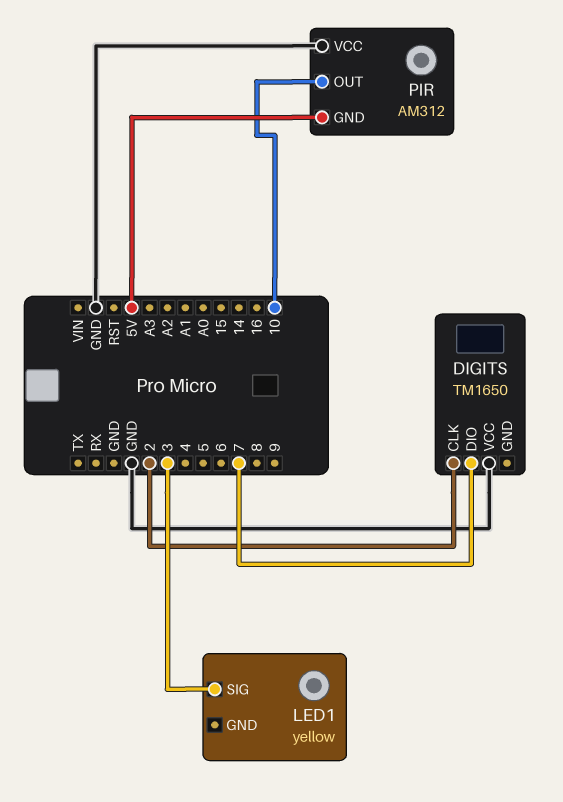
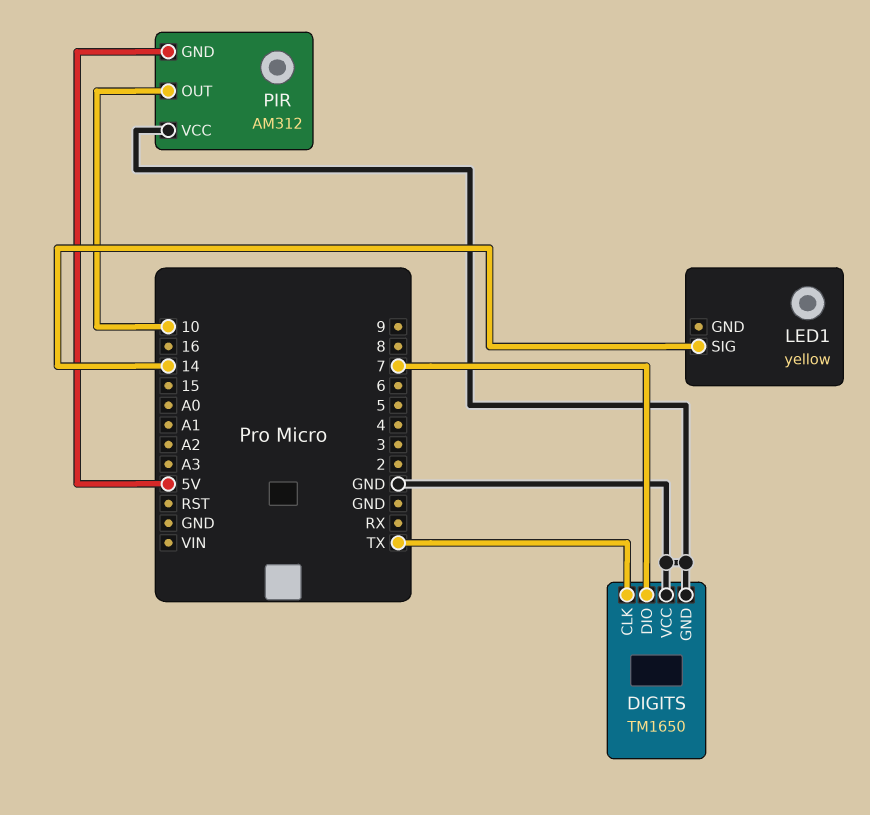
DIGITS pin CLK: 2 -> TX
DIGITS pin GND: none -> GND
LED1 pin SIG: 3 -> 14

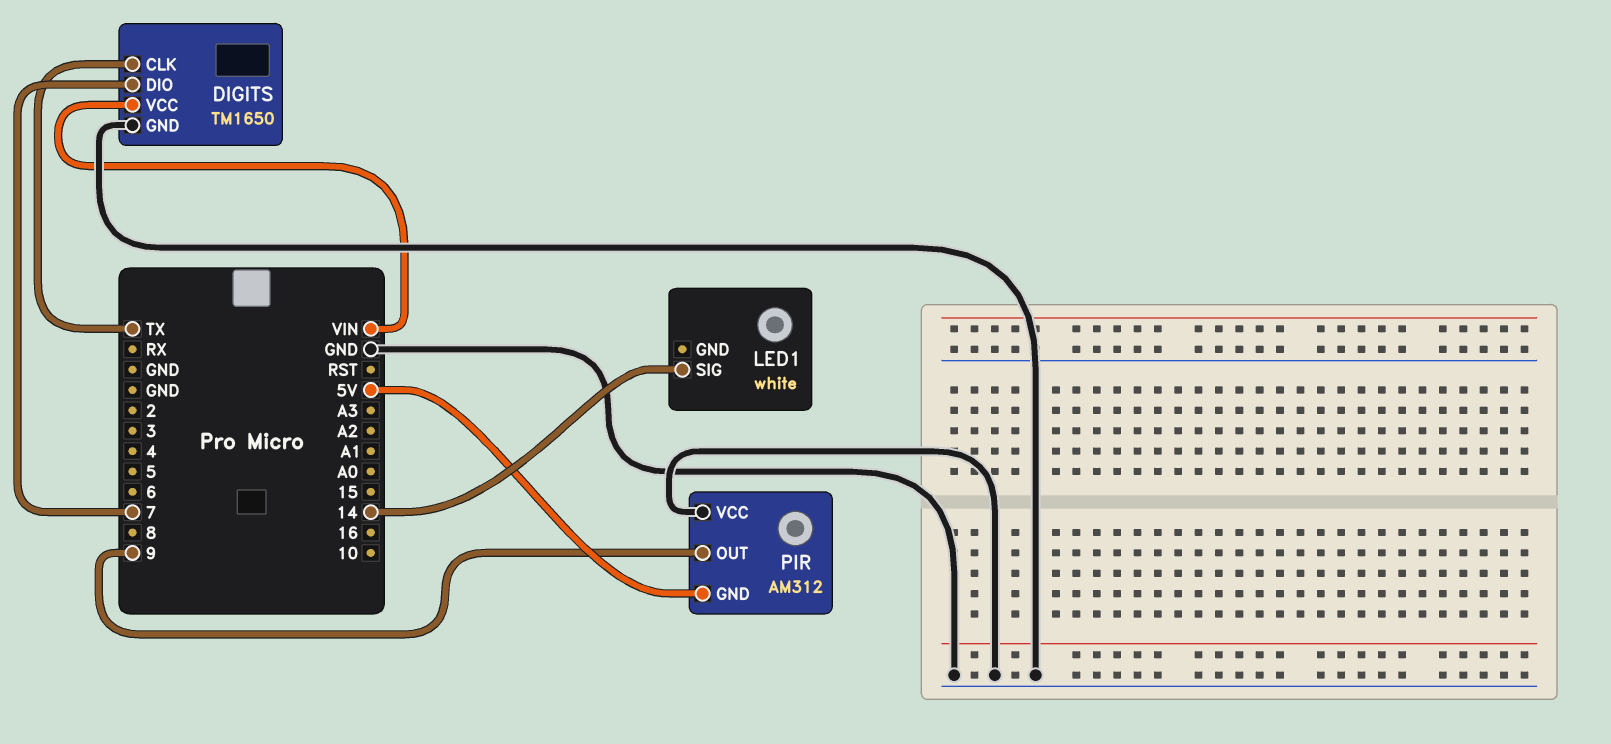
DIGITS pin VCC: GND -> VIN
LED1: yellow -> white
PIR pin OUT: 10 -> 9

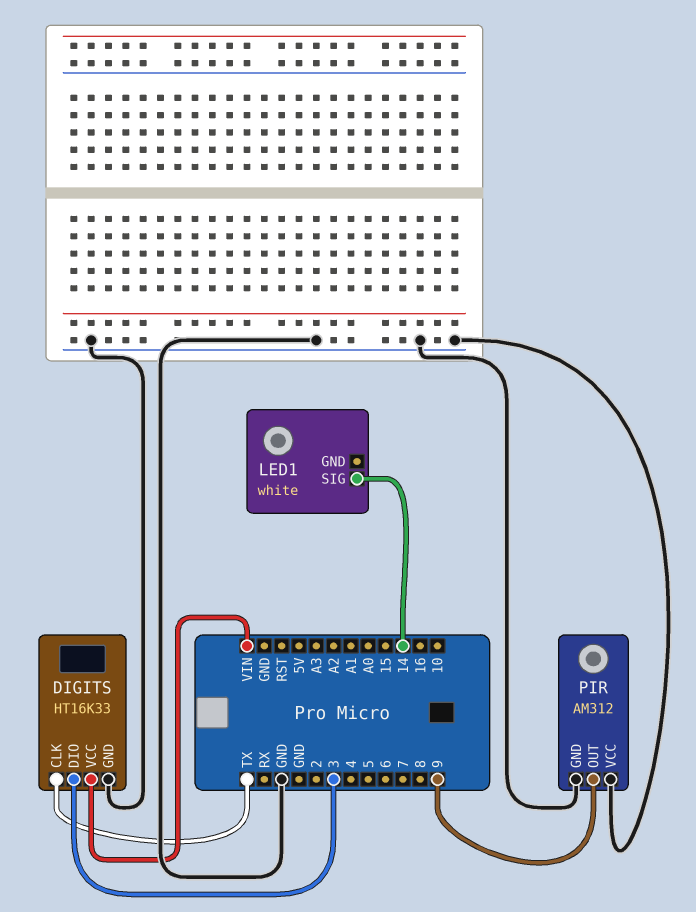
DIGITS: TM1650 -> HT16K33
DIGITS pin DIO: 7 -> 3
PIR pin GND: 5V -> GND

